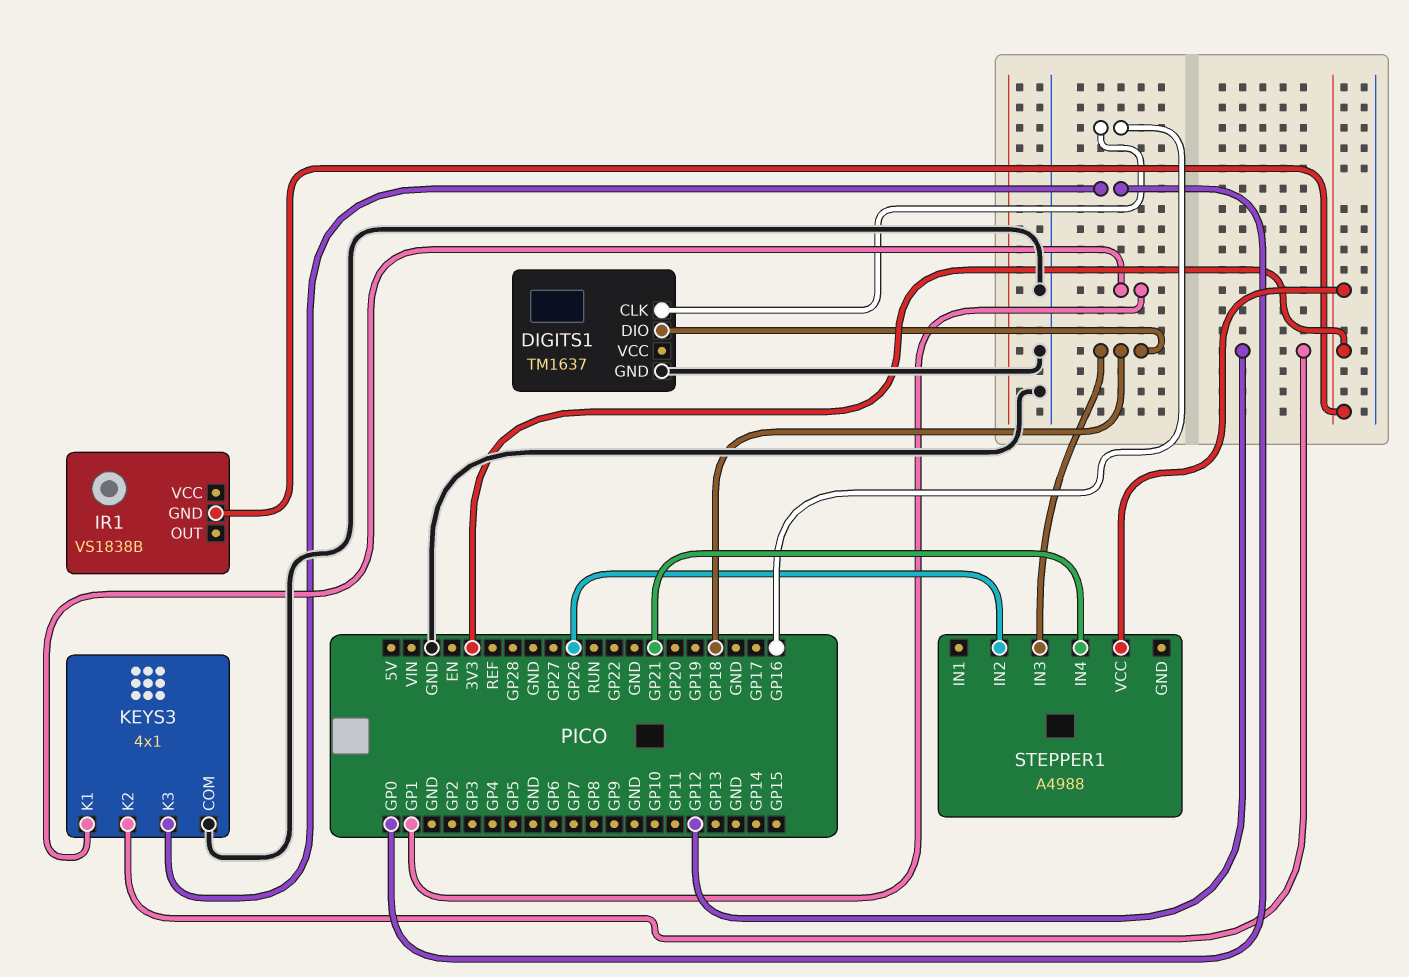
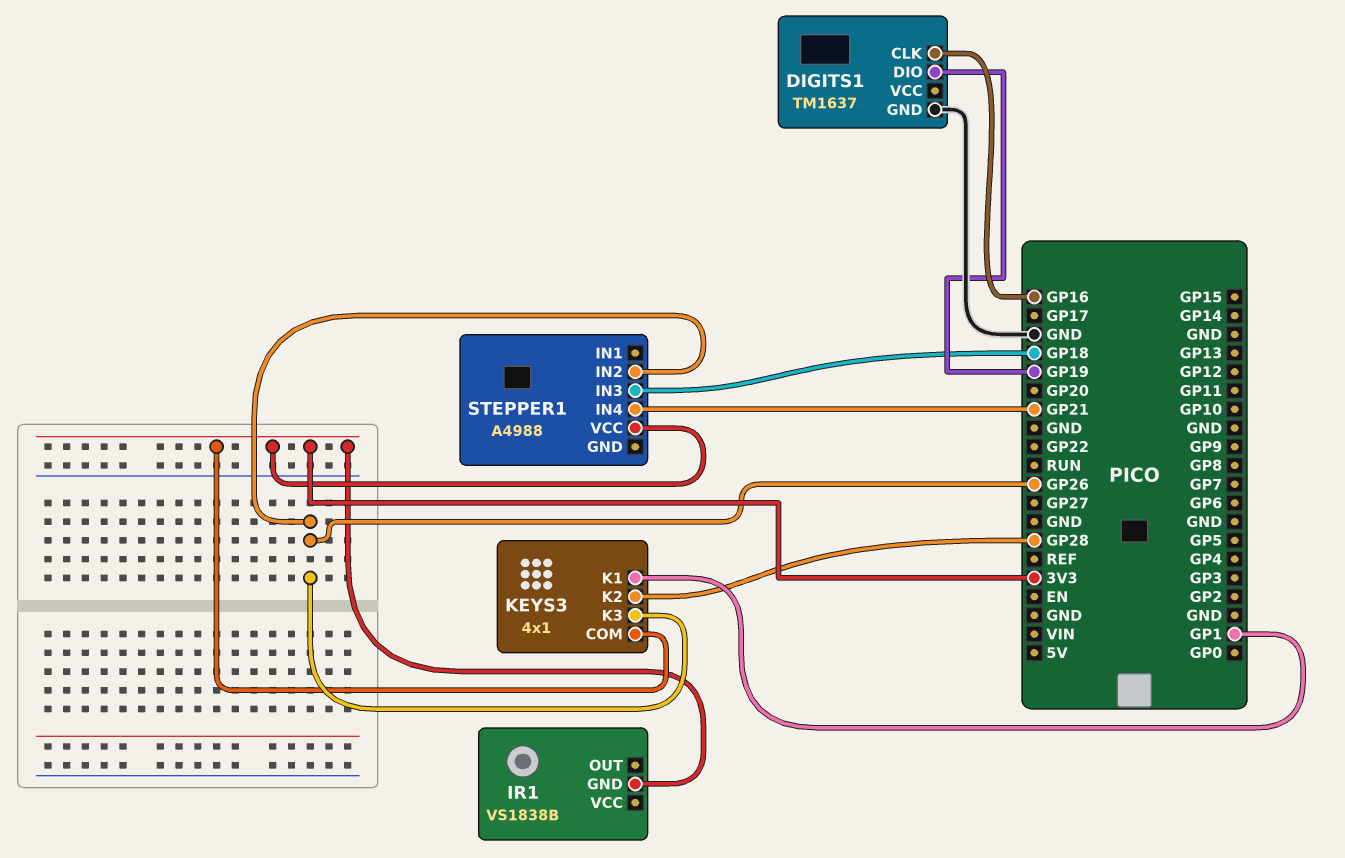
DIGITS1 pin DIO: GP18 -> GP19
KEYS3 pin COM: GND -> 3V3
KEYS3 pin K2: GP12 -> GP28
KEYS3 pin K3: GP0 -> GP26

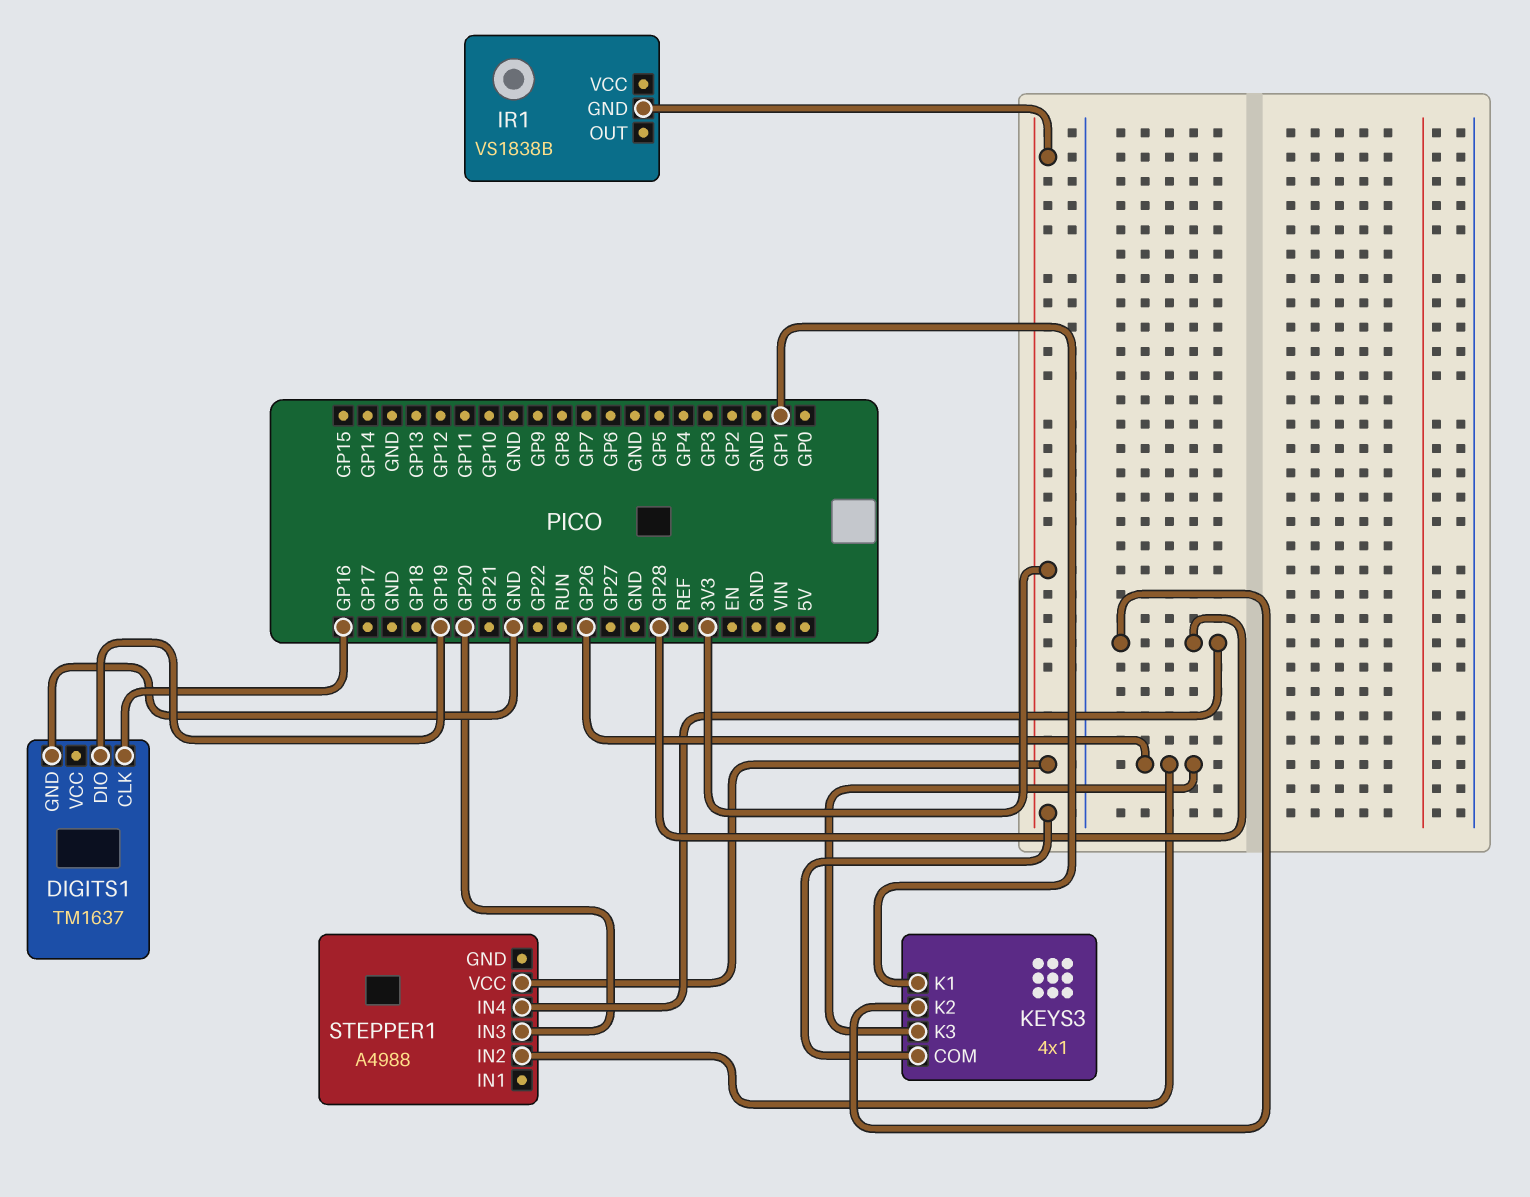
STEPPER1 pin IN3: GP18 -> GP20
STEPPER1 pin IN4: GP21 -> GP28

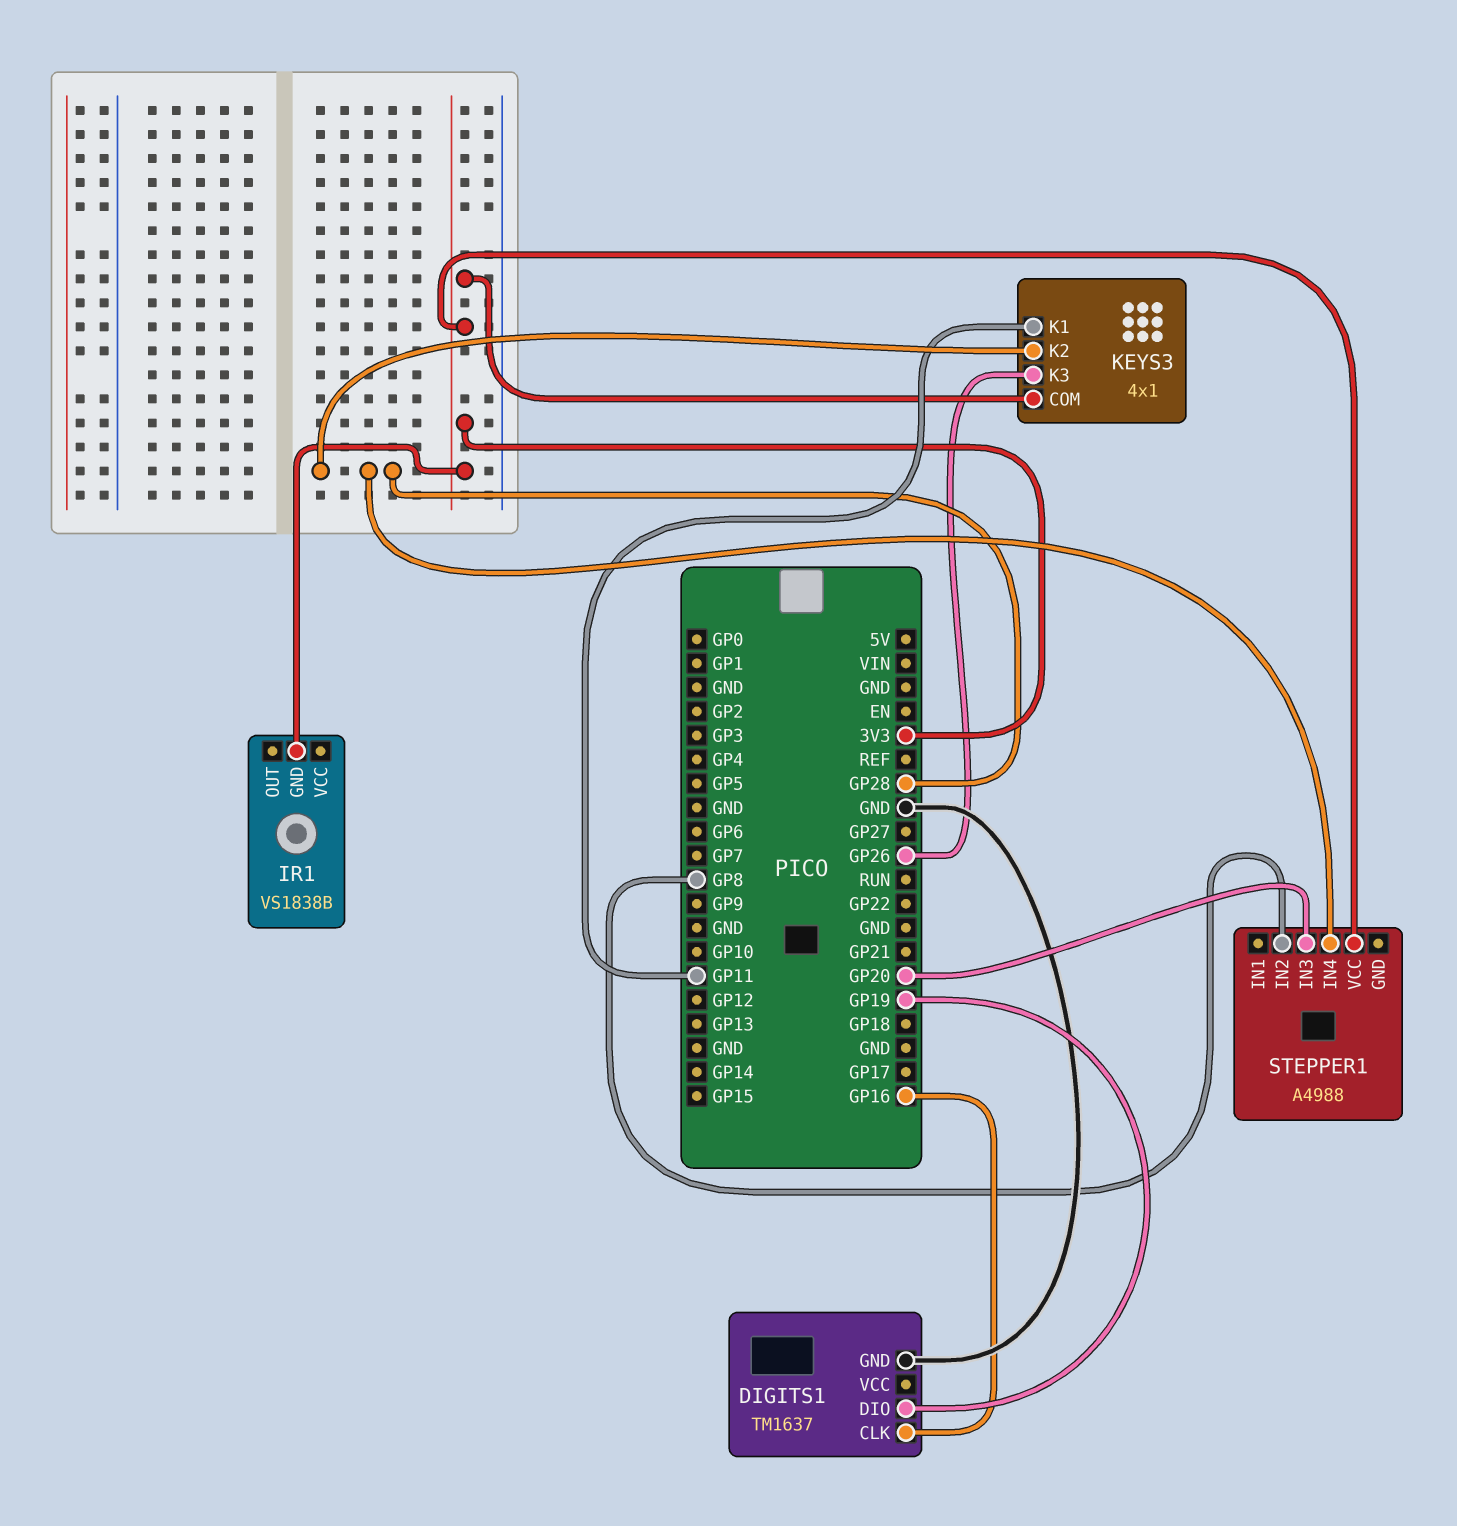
KEYS3 pin K1: GP1 -> GP11
STEPPER1 pin IN2: GP26 -> GP8

